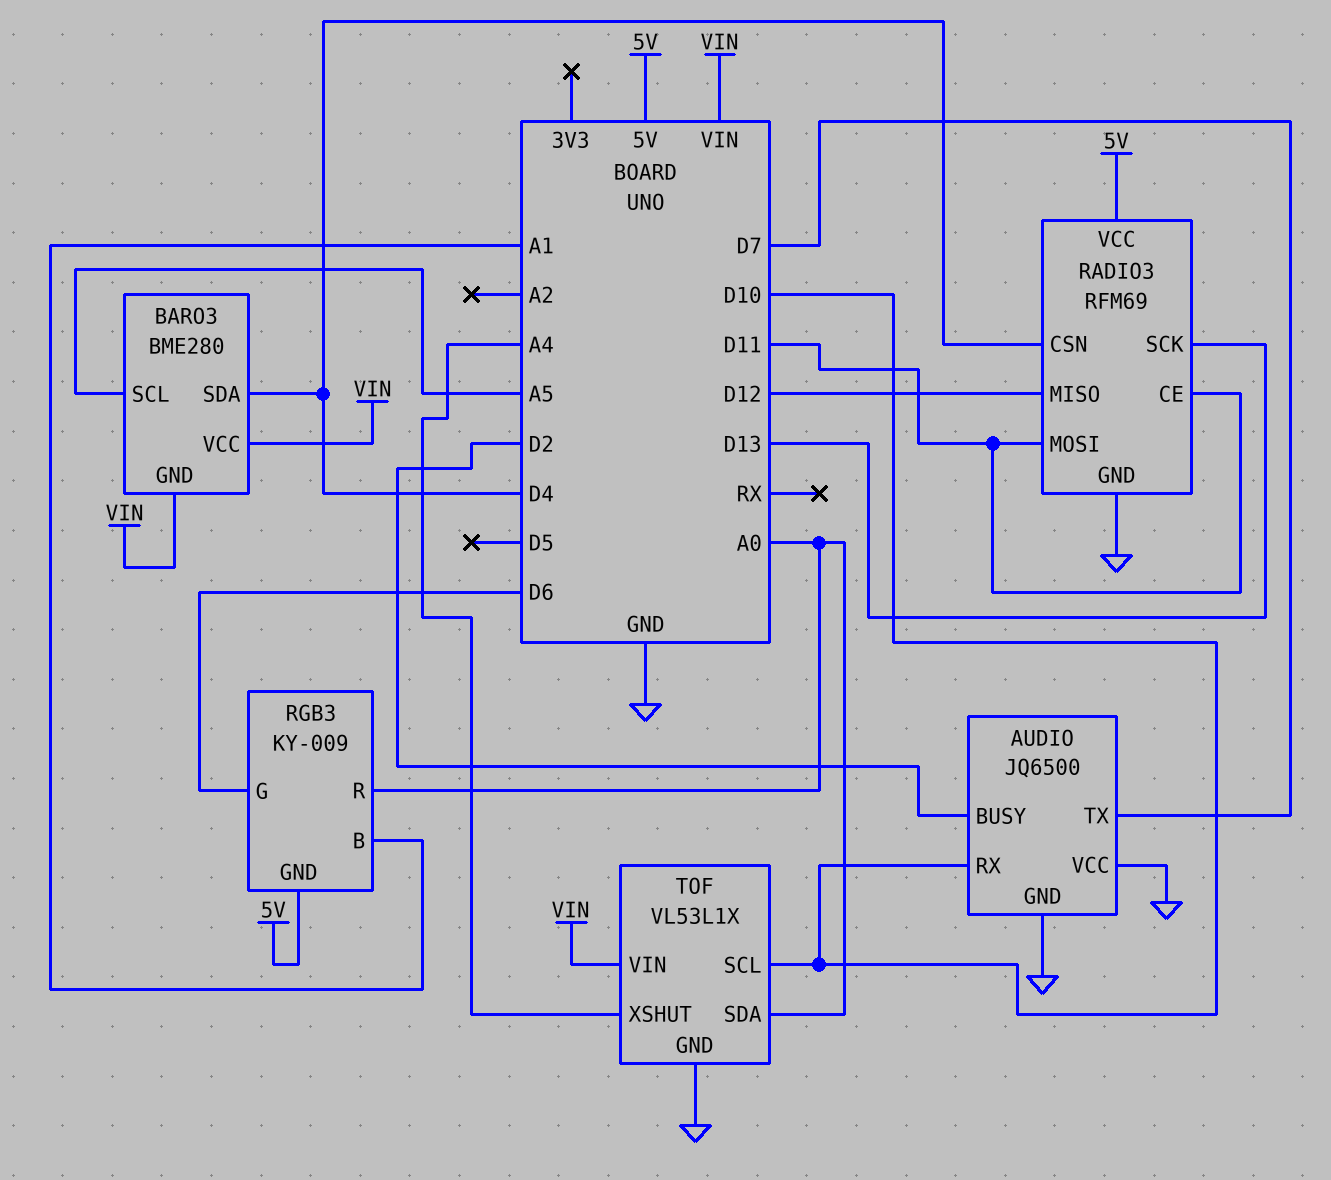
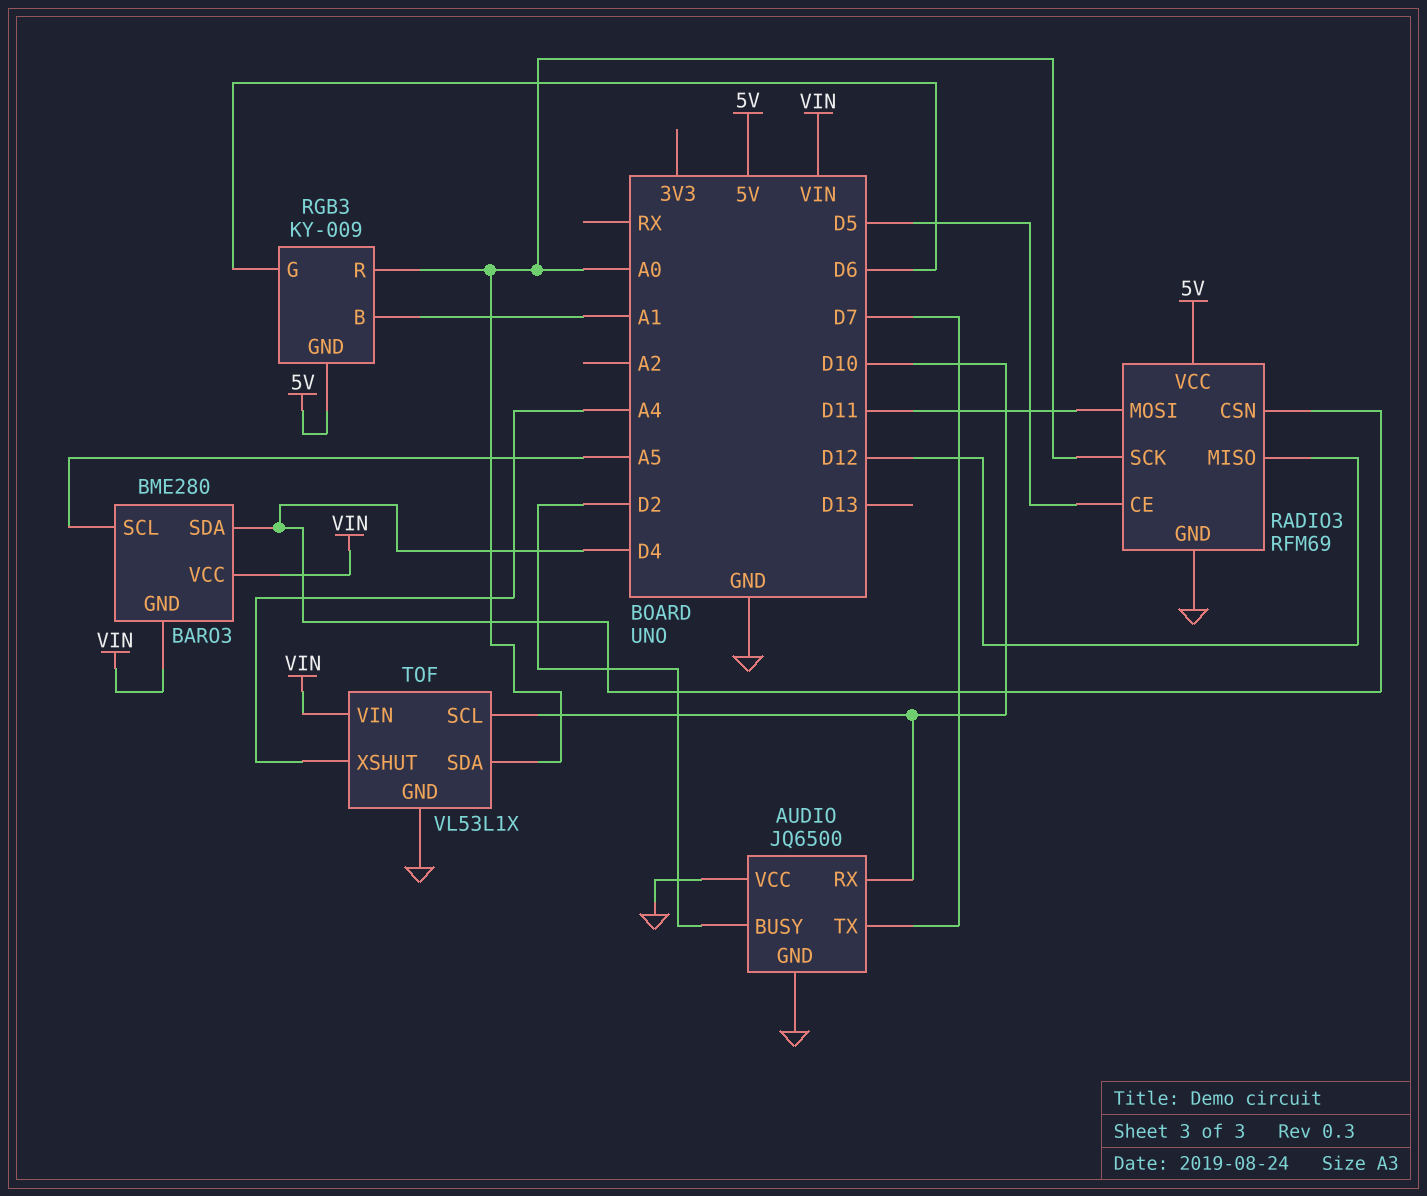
RADIO3 pin CE: D11 -> D5
RADIO3 pin SCK: D13 -> A0

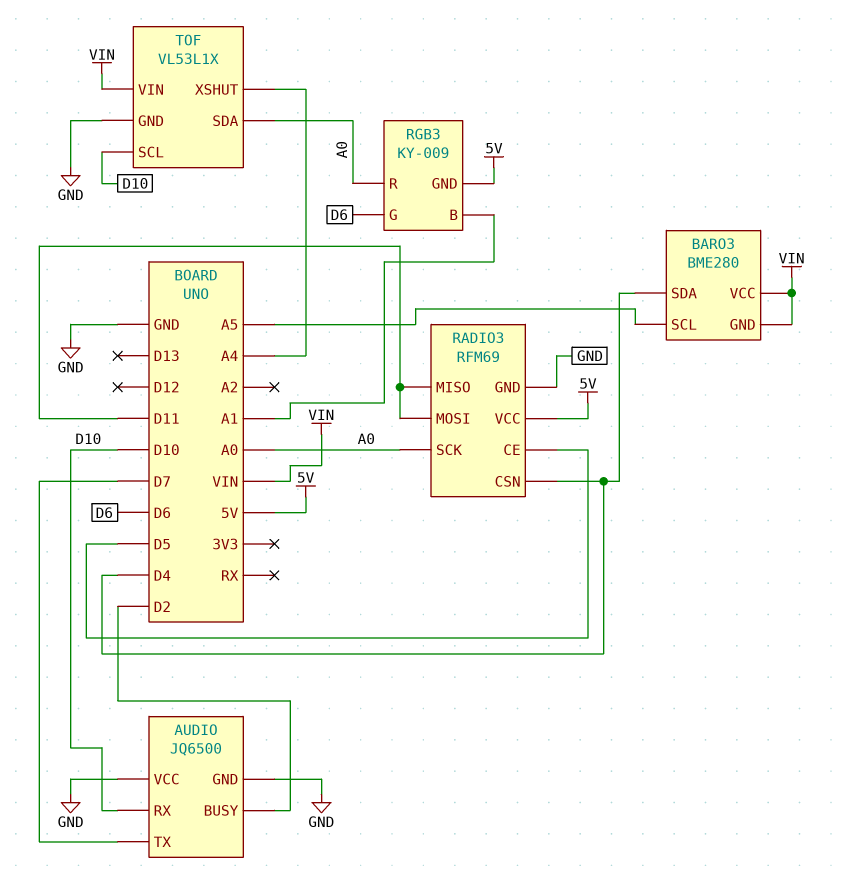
RADIO3 pin MISO: D12 -> D11

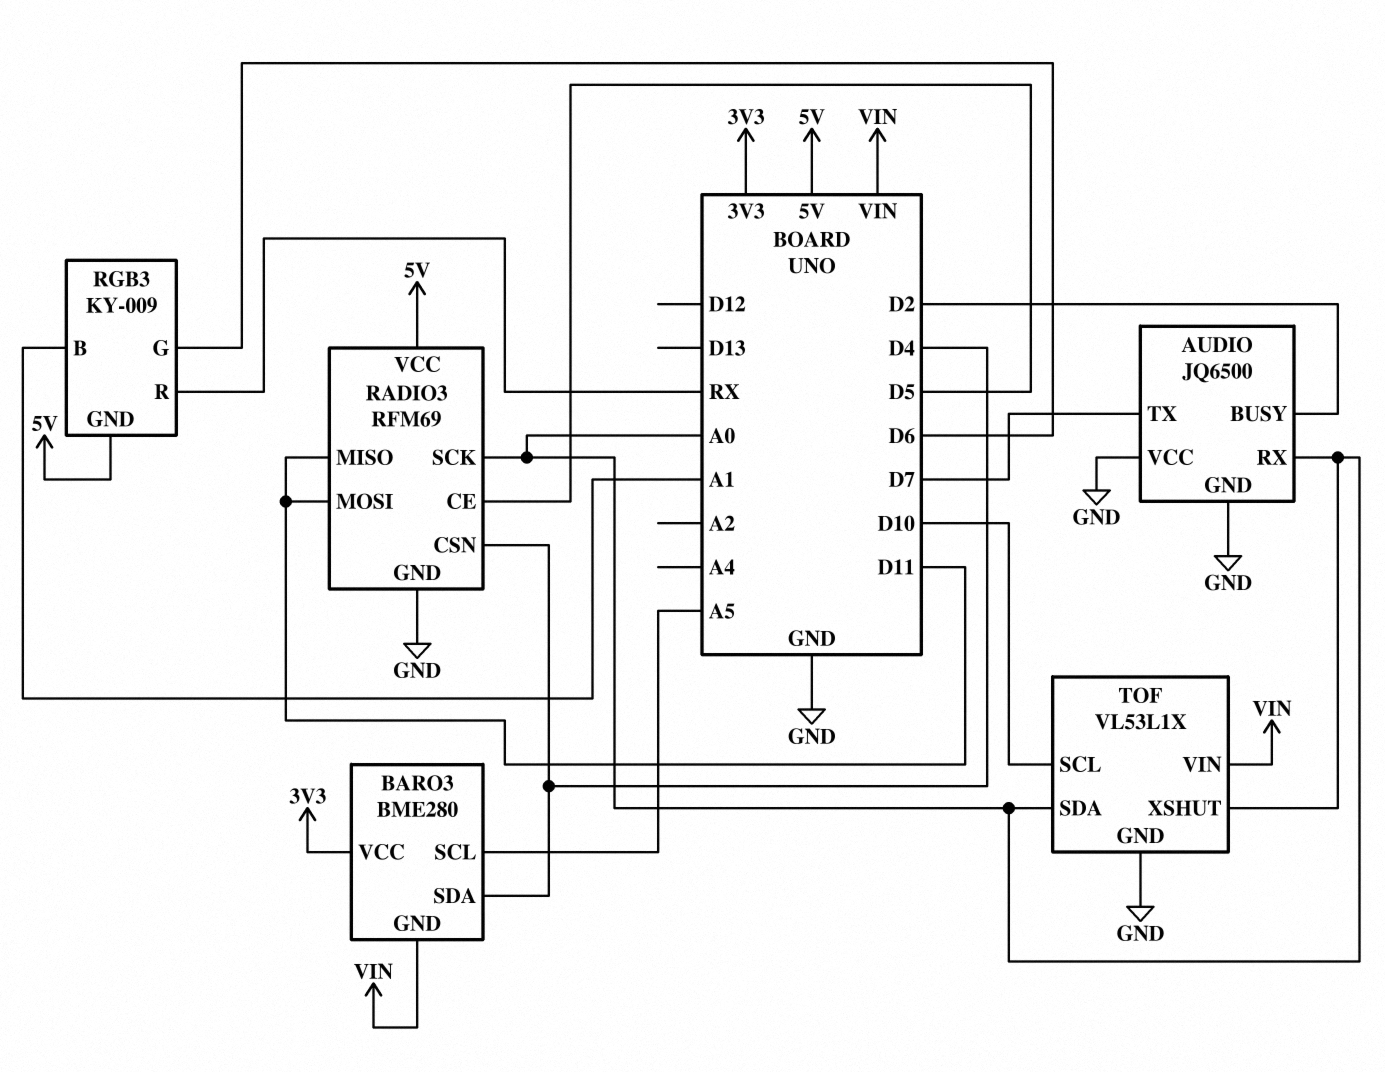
AUDIO pin RX: D10 -> A0
BARO3 pin VCC: VIN -> 3V3
RGB3 pin R: A0 -> RX
TOF pin XSHUT: A4 -> A0

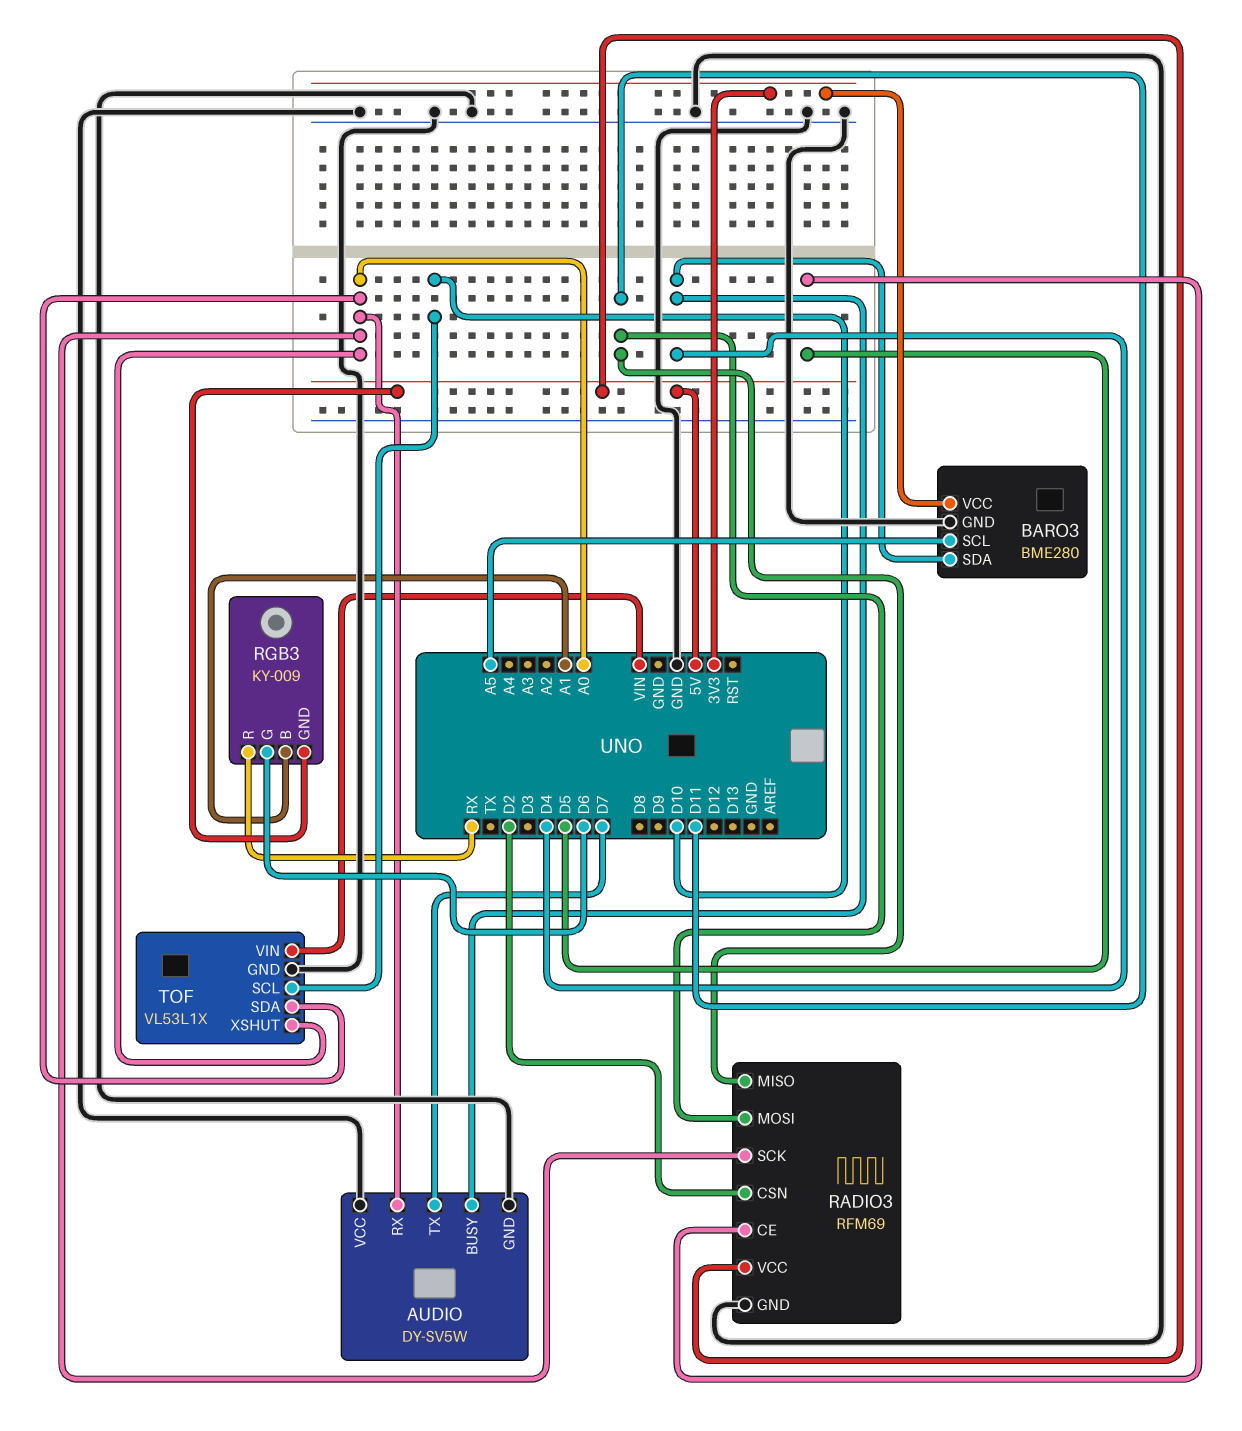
AUDIO: JQ6500 -> DY-SV5W
AUDIO pin BUSY: D2 -> D4
BARO3 pin GND: VIN -> GND
RADIO3 pin CSN: D4 -> D2

